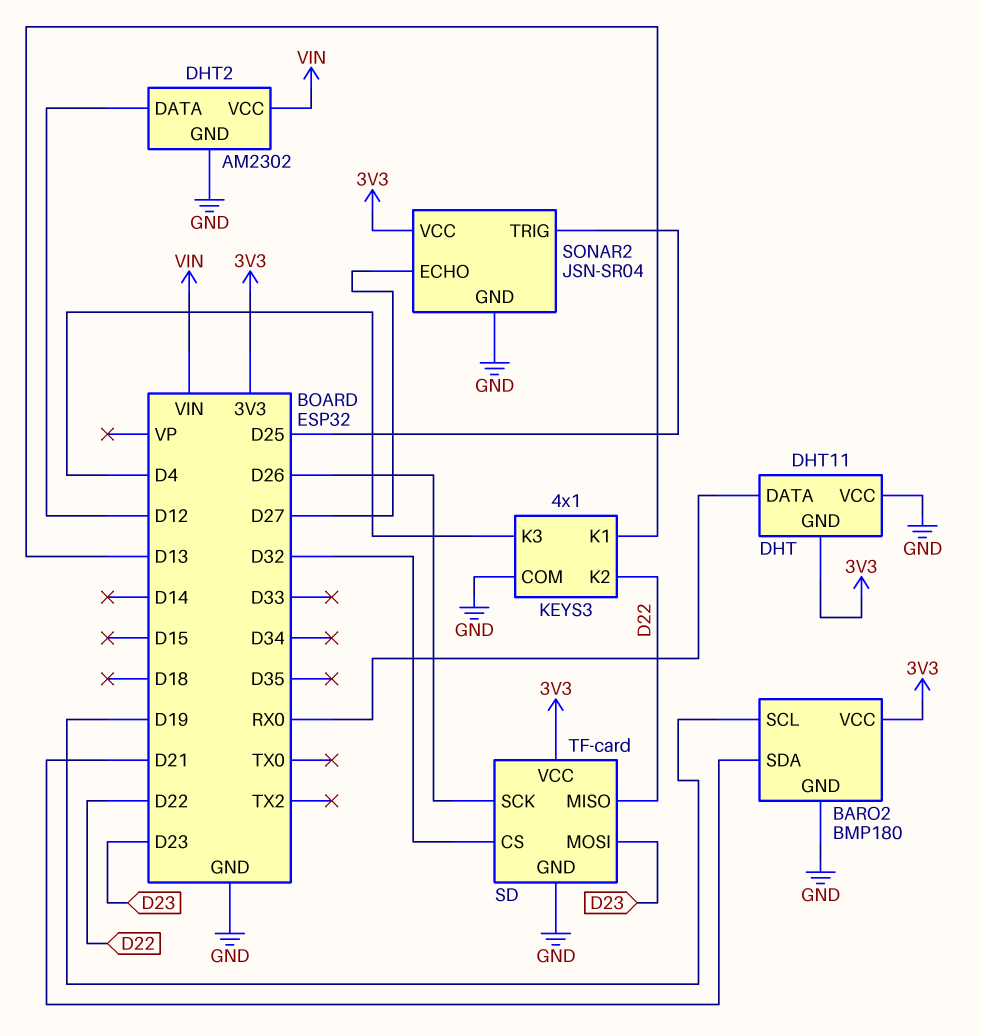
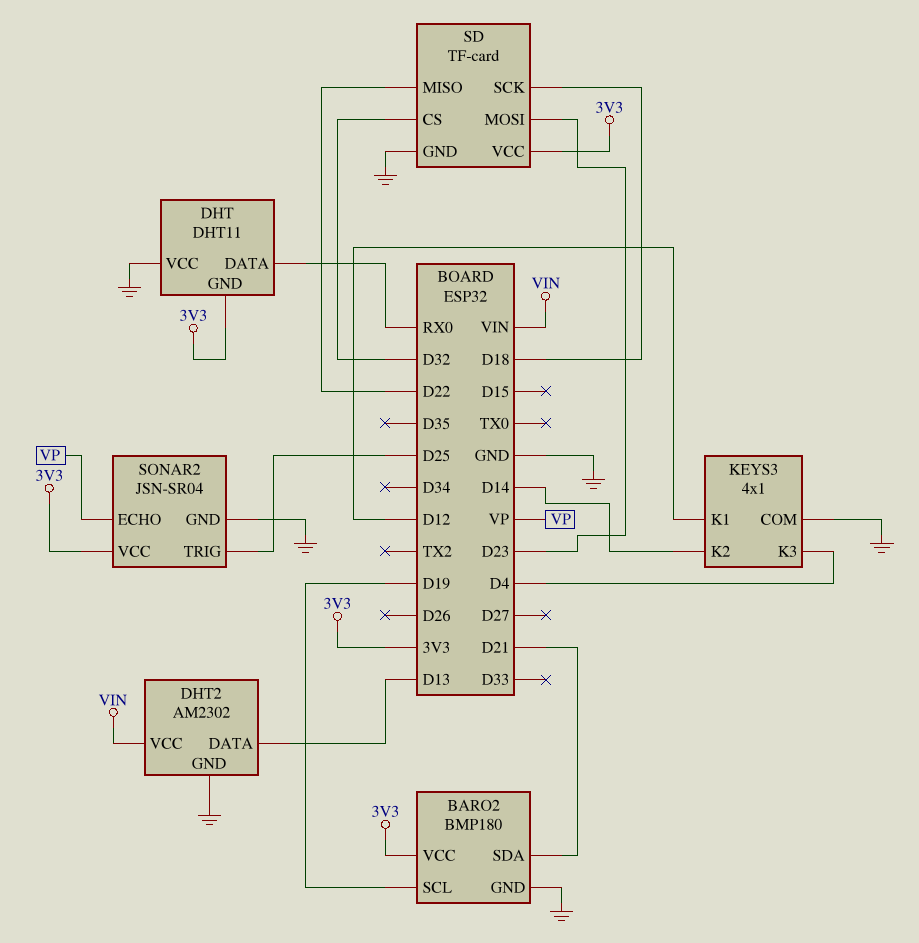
DHT2 pin DATA: D12 -> D13
KEYS3 pin K1: D13 -> D12
KEYS3 pin K2: D22 -> D14
SD pin SCK: D26 -> D18
SONAR2 pin ECHO: D27 -> VP

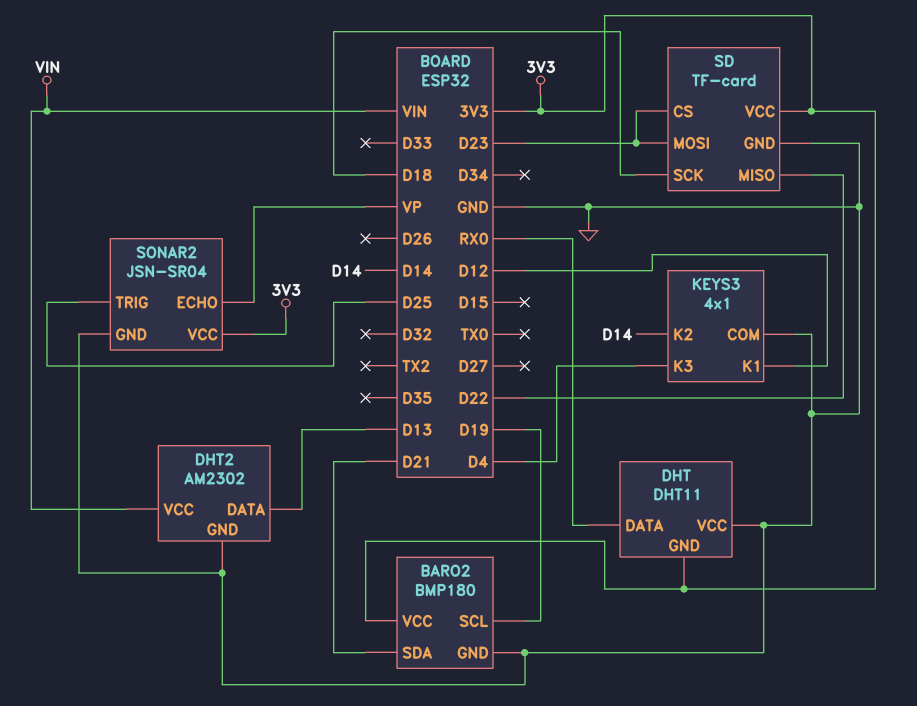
SD pin CS: D32 -> D23

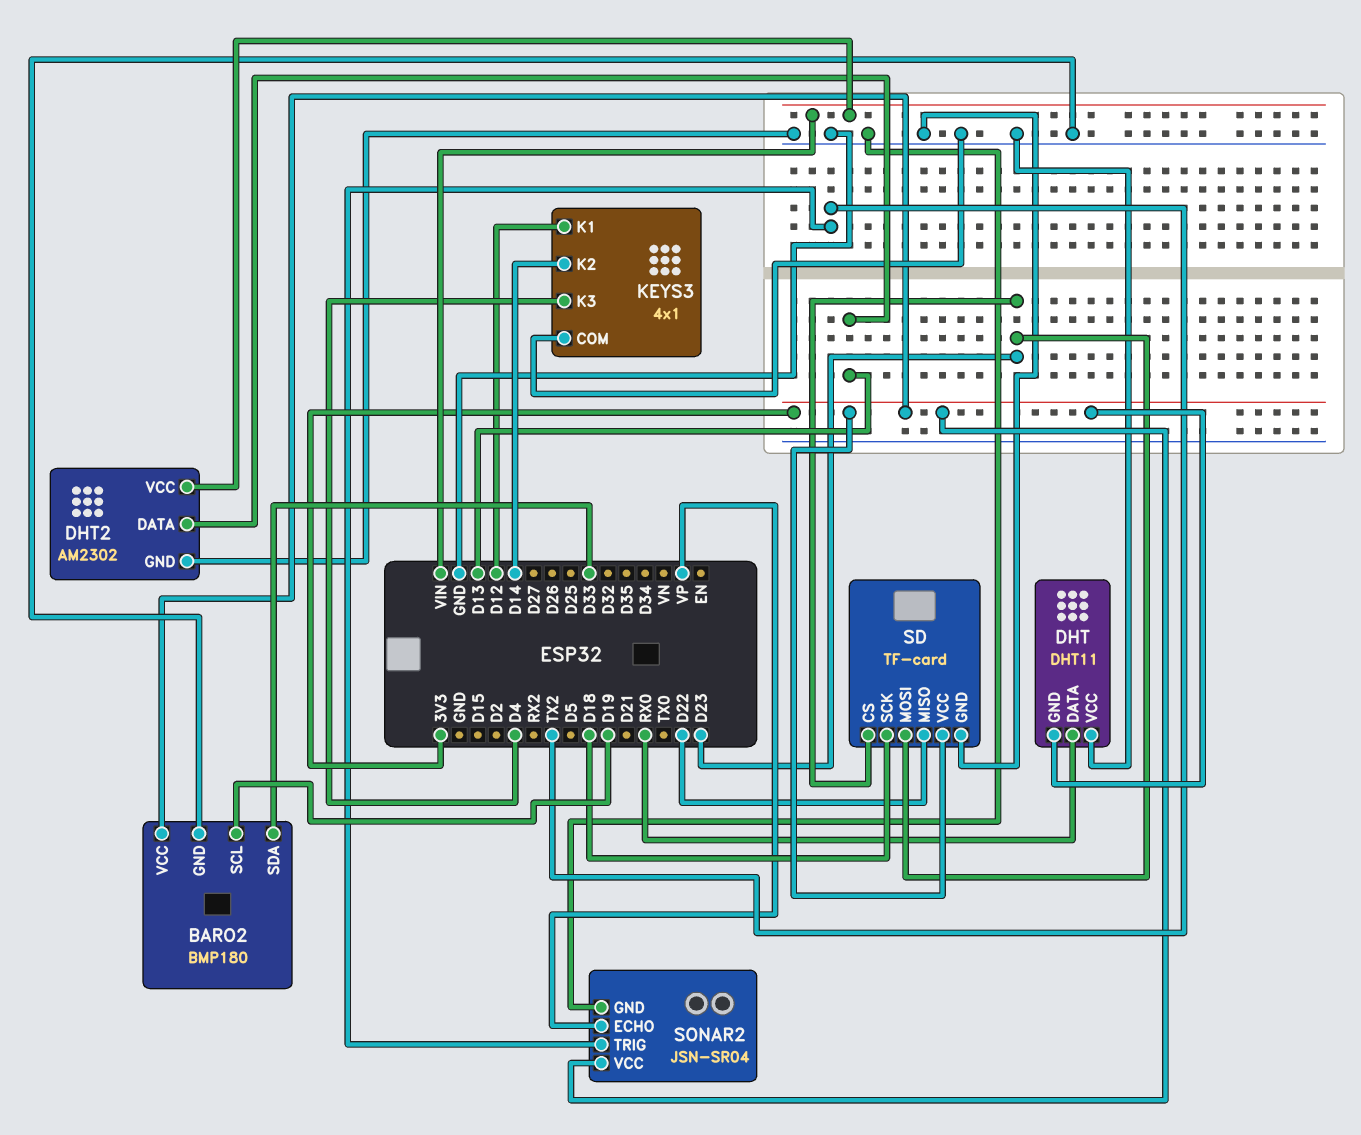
BARO2 pin SDA: D21 -> D33
SONAR2 pin TRIG: D25 -> TX2

